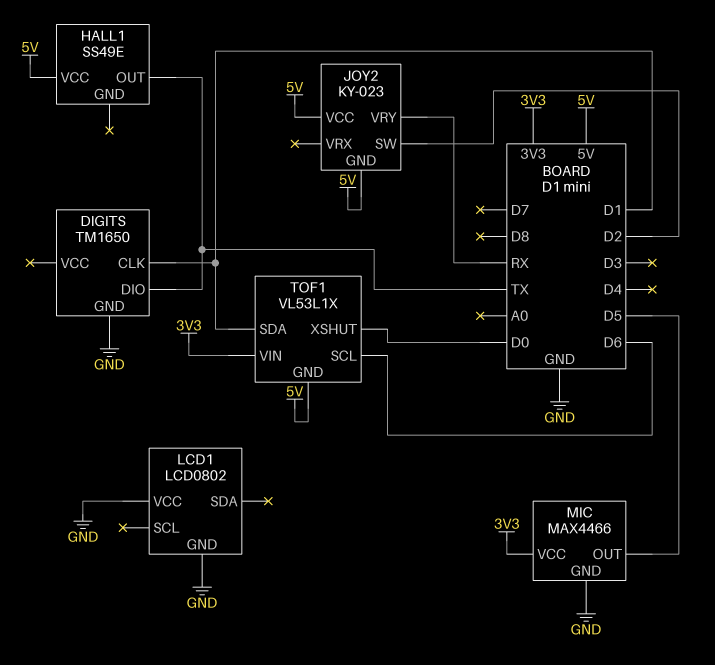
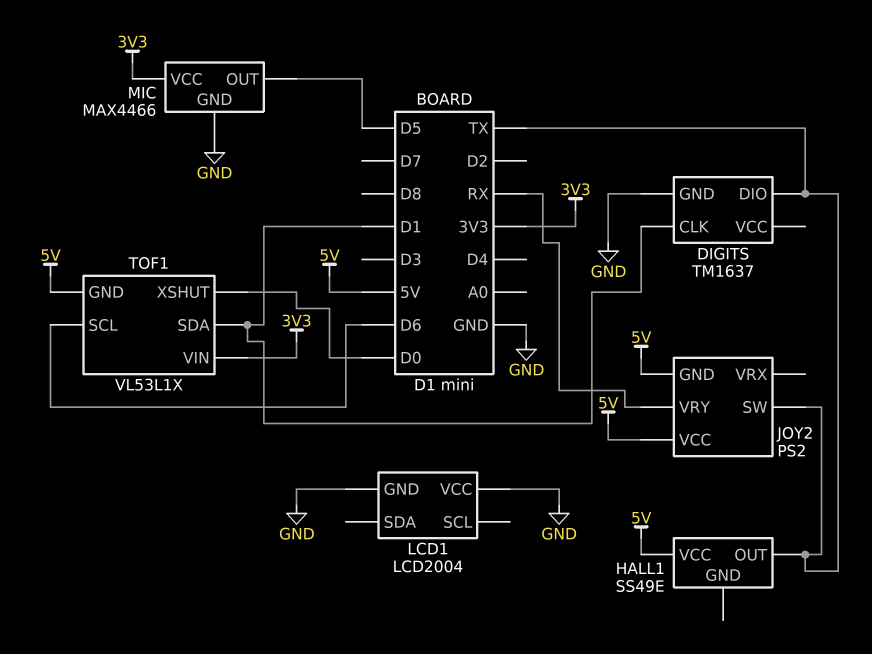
DIGITS: TM1650 -> TM1637
JOY2: KY-023 -> PS2
JOY2 pin SW: D2 -> TX
LCD1: LCD0802 -> LCD2004

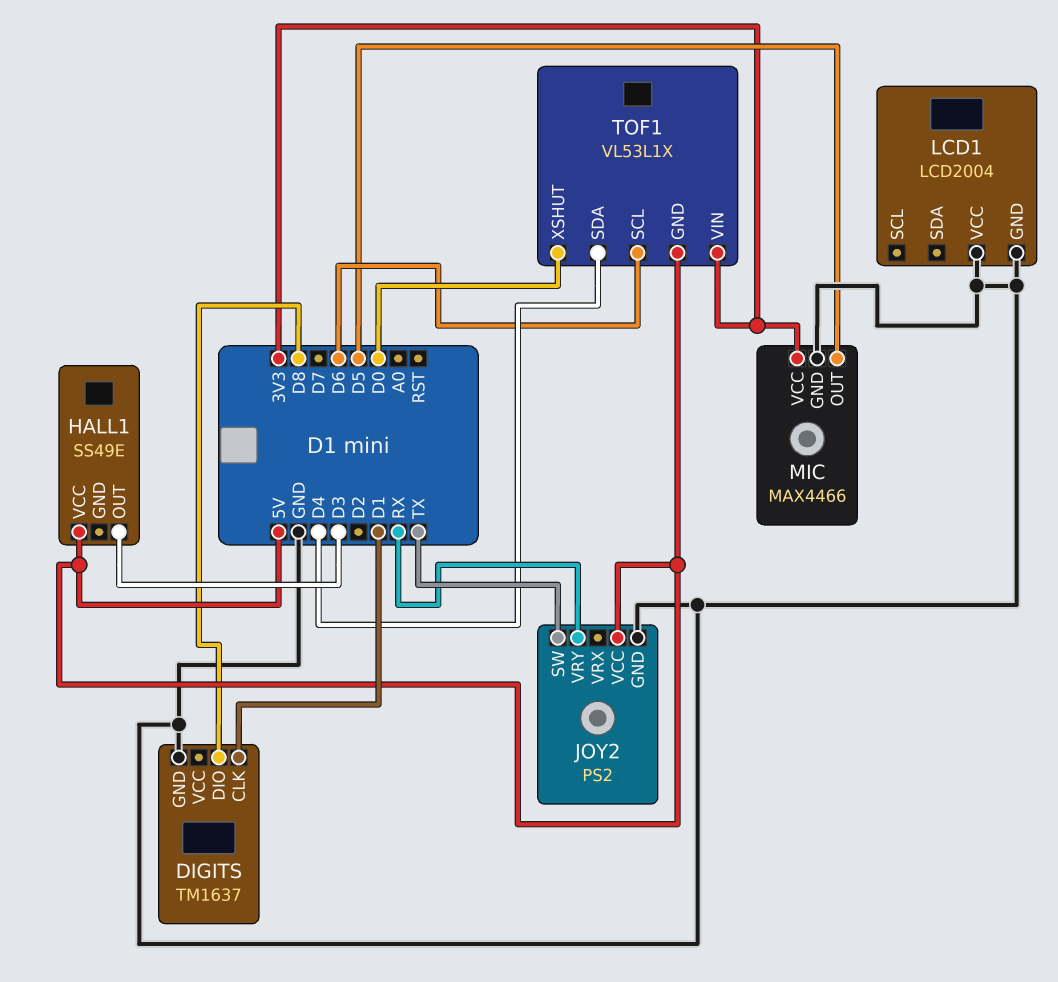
DIGITS pin DIO: TX -> D8
HALL1 pin OUT: TX -> D3
JOY2 pin GND: 5V -> GND
TOF1 pin SDA: D1 -> D4

